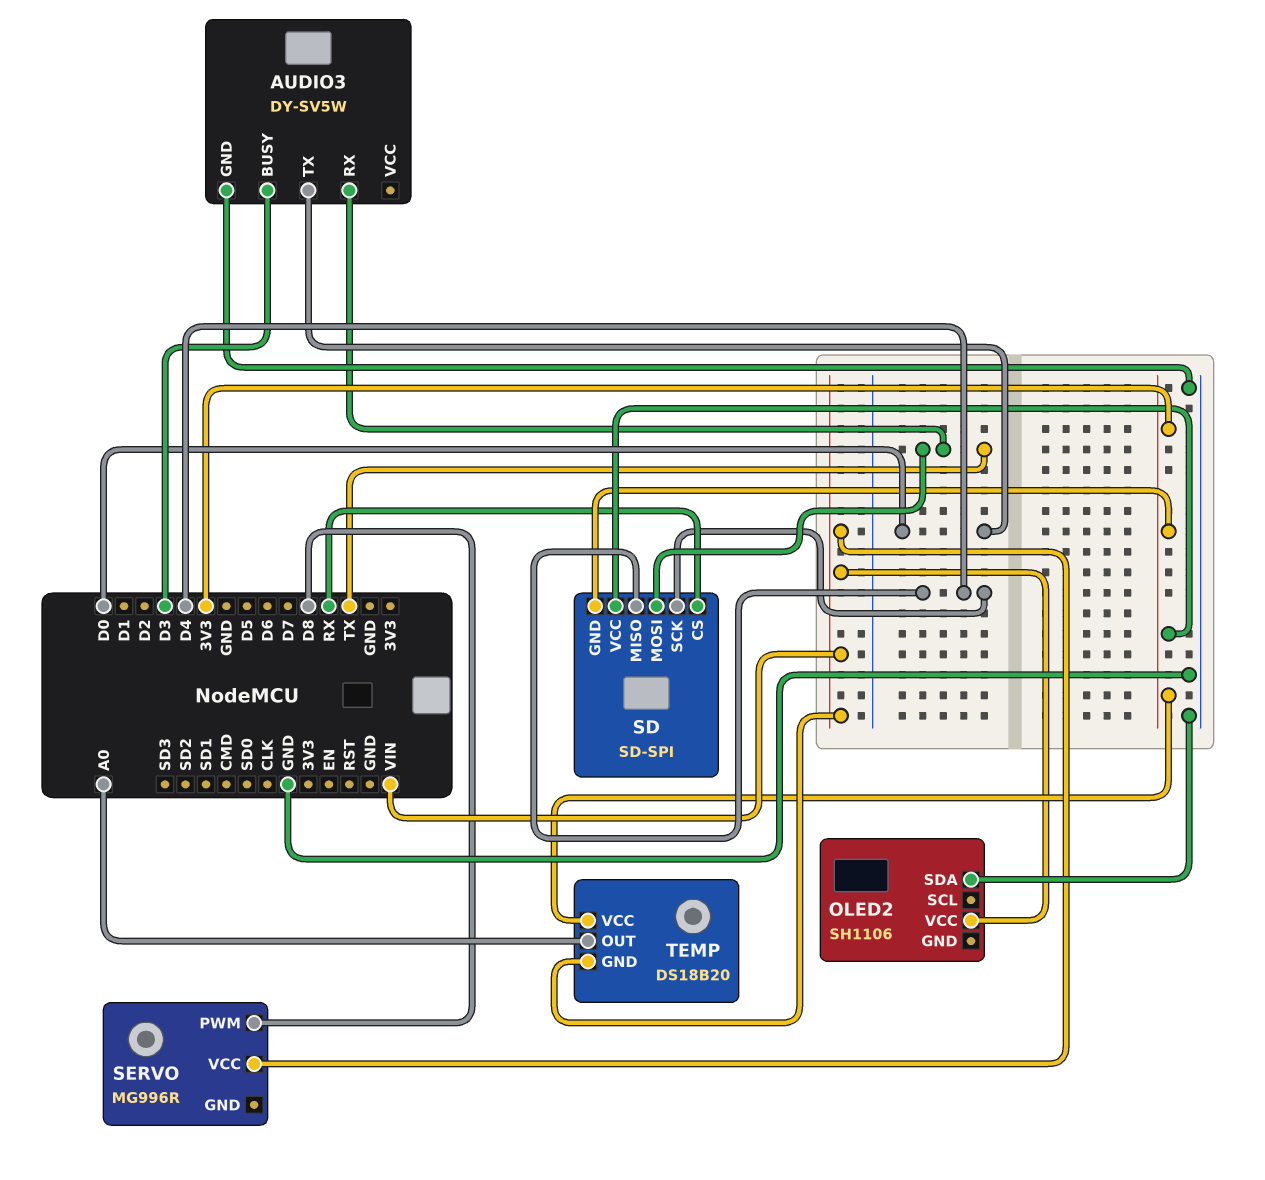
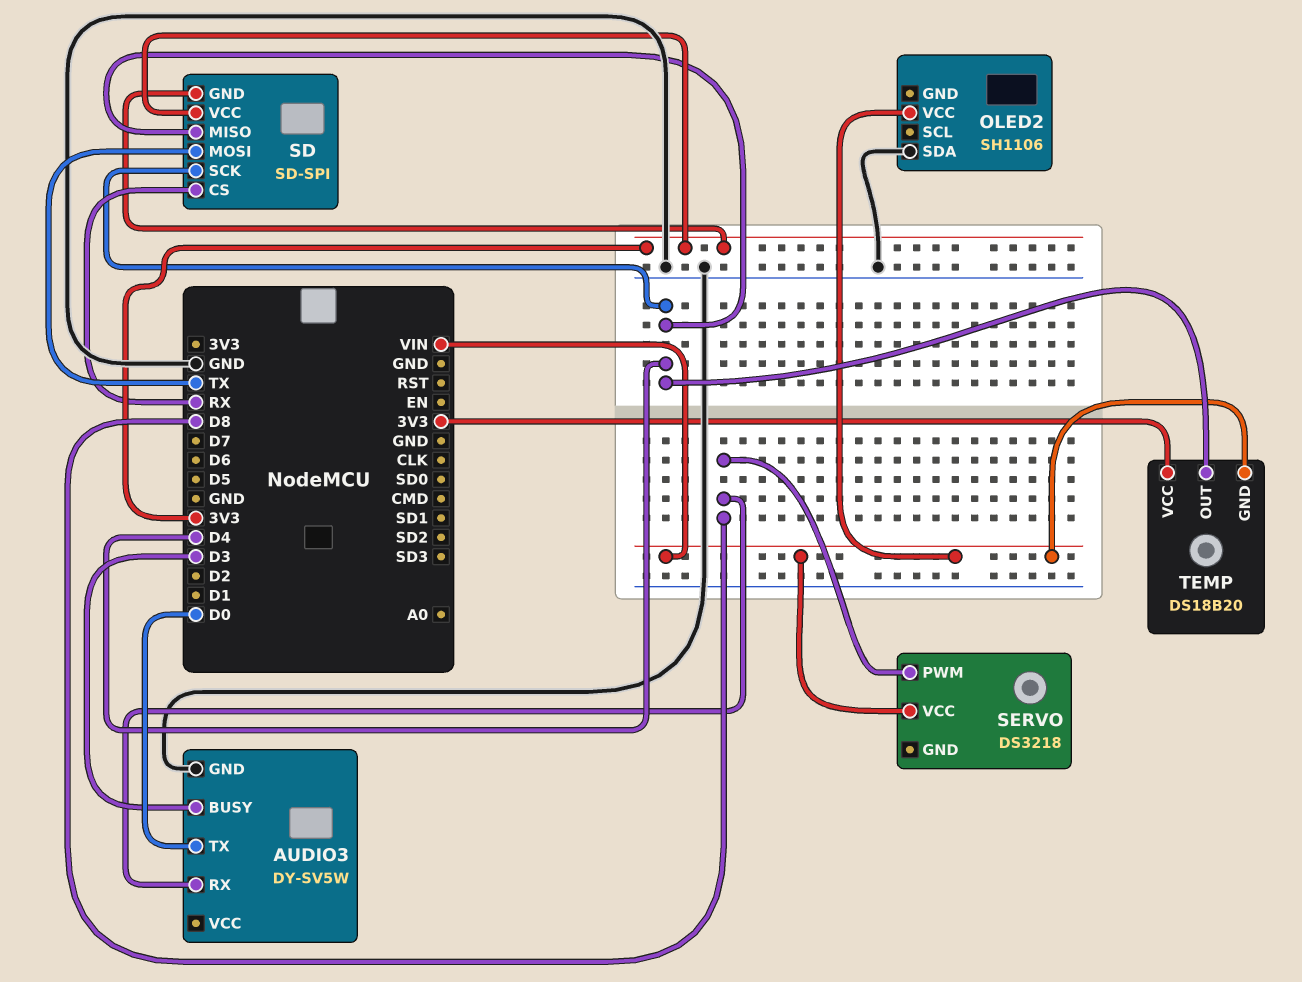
AUDIO3 pin RX: TX -> D8
SERVO: MG996R -> DS3218
TEMP pin OUT: A0 -> D4

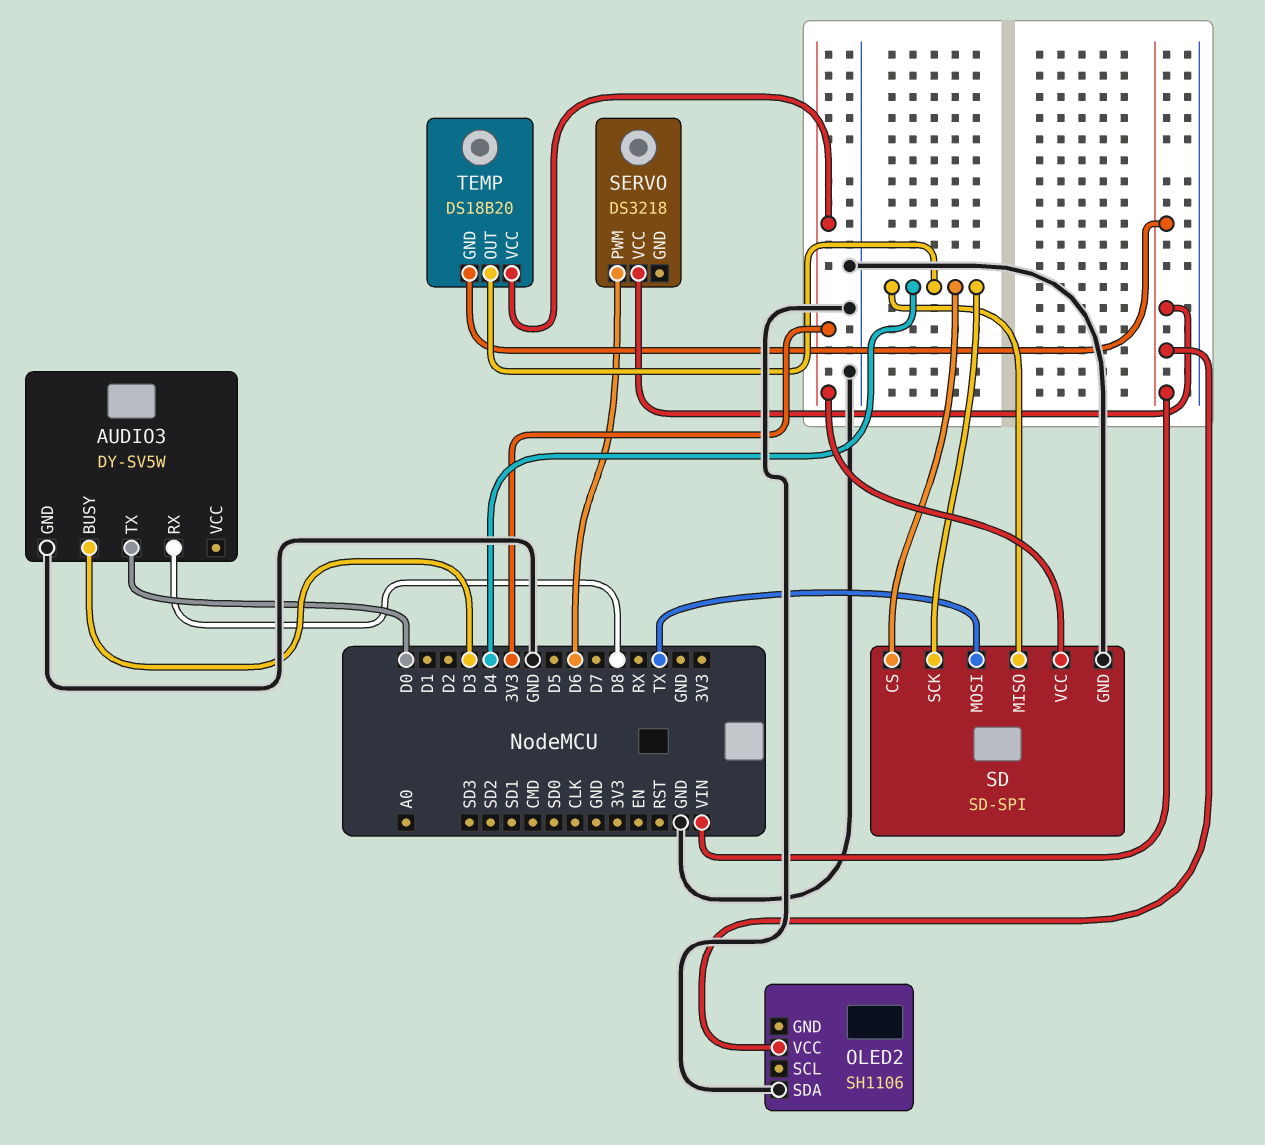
SD pin CS: RX -> D4
SD pin GND: 3V3 -> GND
SERVO pin PWM: D8 -> D6

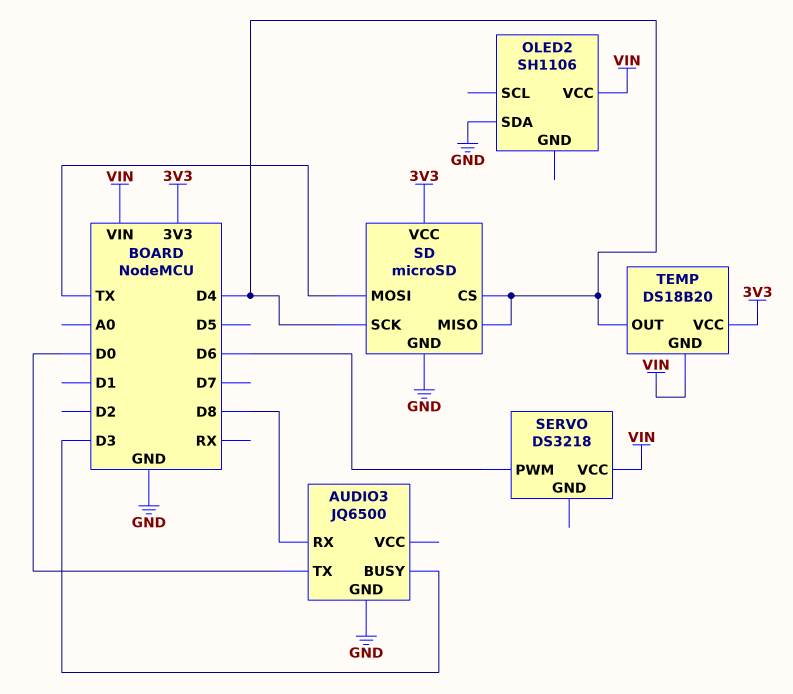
AUDIO3: DY-SV5W -> JQ6500
SD: SD-SPI -> microSD

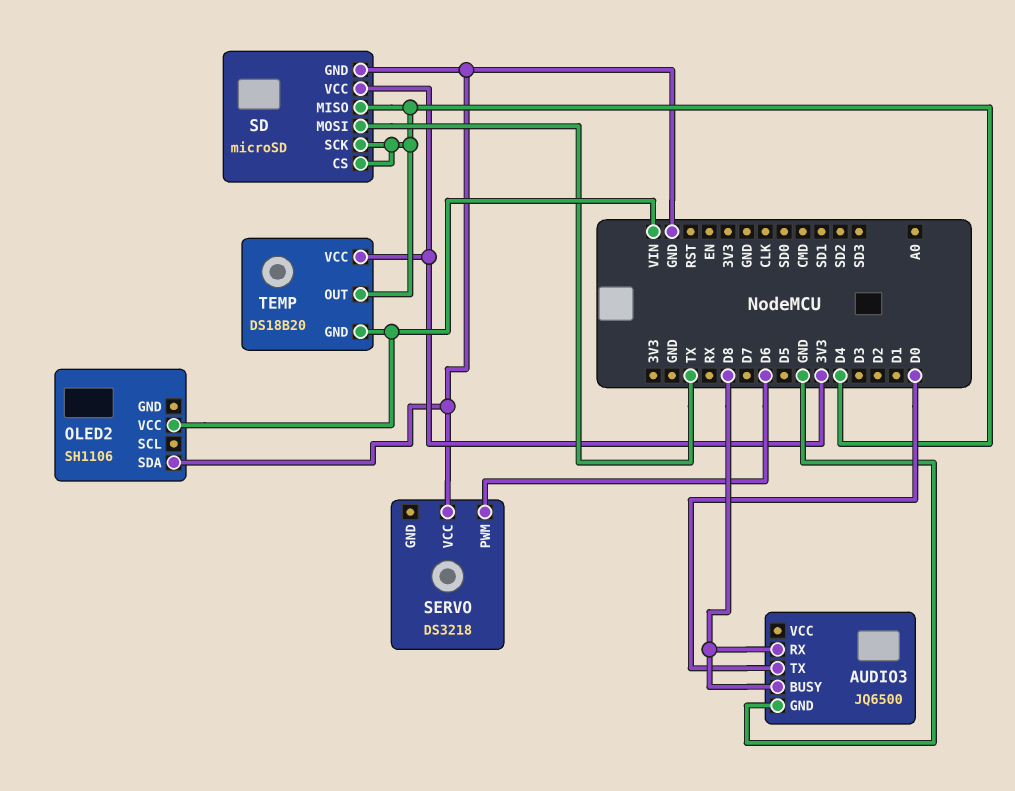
AUDIO3 pin BUSY: D3 -> D8
SERVO pin VCC: VIN -> GND

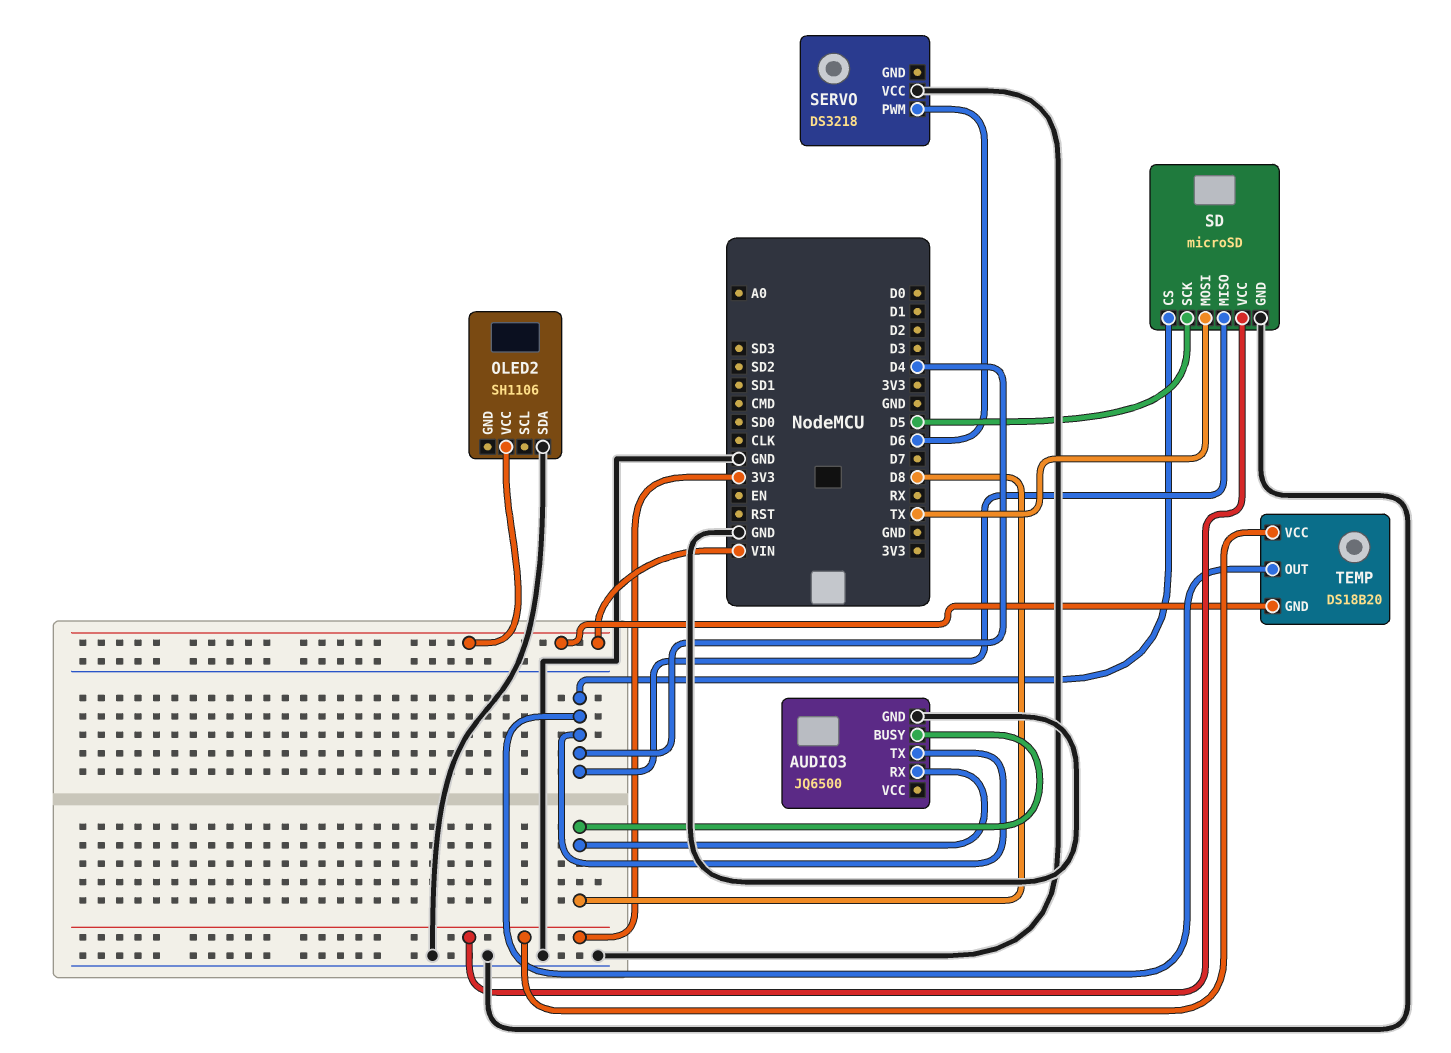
AUDIO3 pin TX: D0 -> D4
SD pin SCK: D4 -> D5

